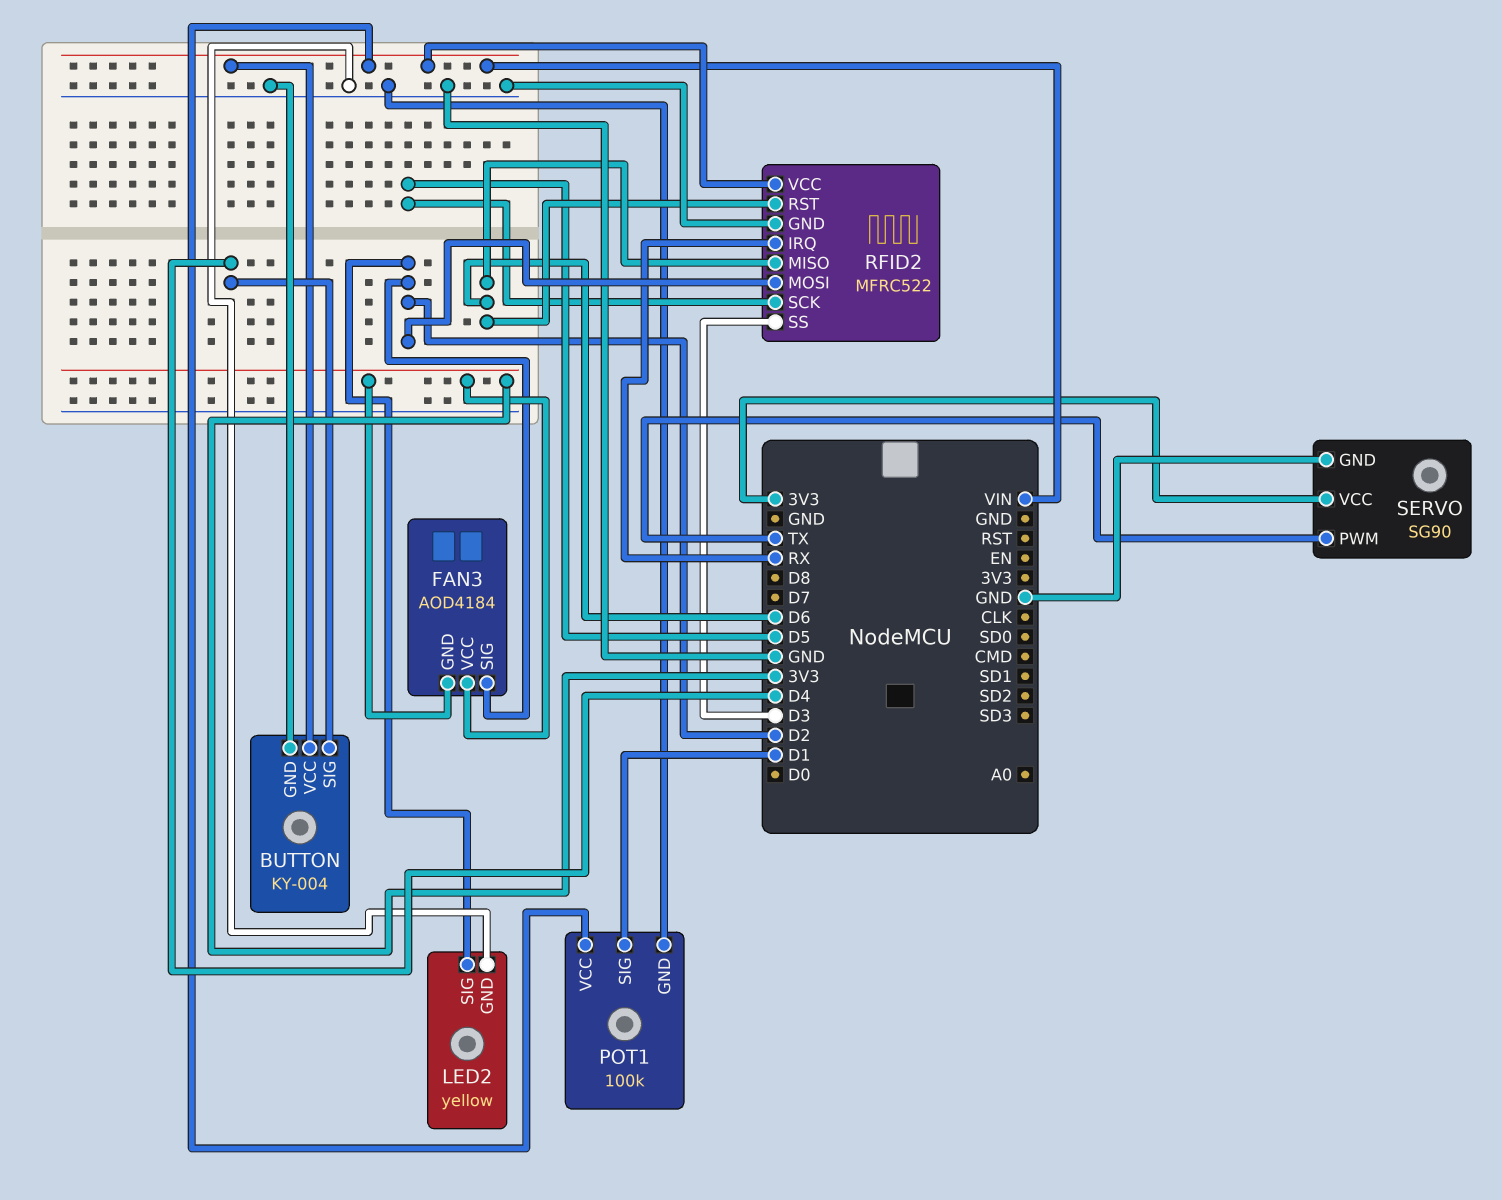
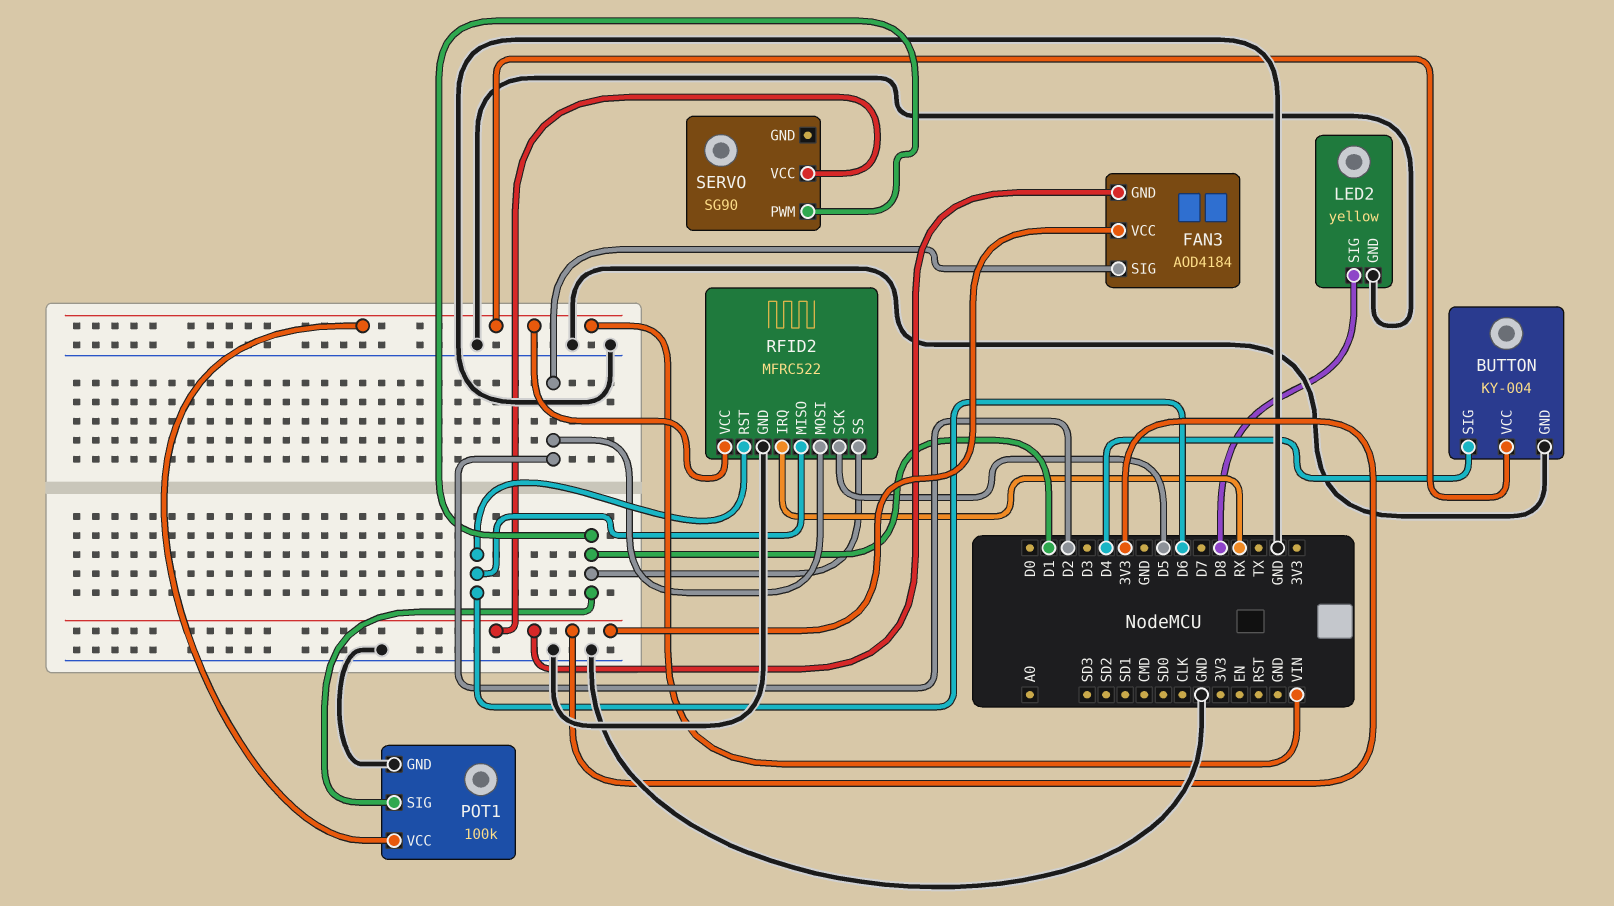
LED2 pin SIG: D2 -> D8
RFID2 pin SS: D3 -> D1
SERVO pin GND: GND -> none
SERVO pin PWM: TX -> D1

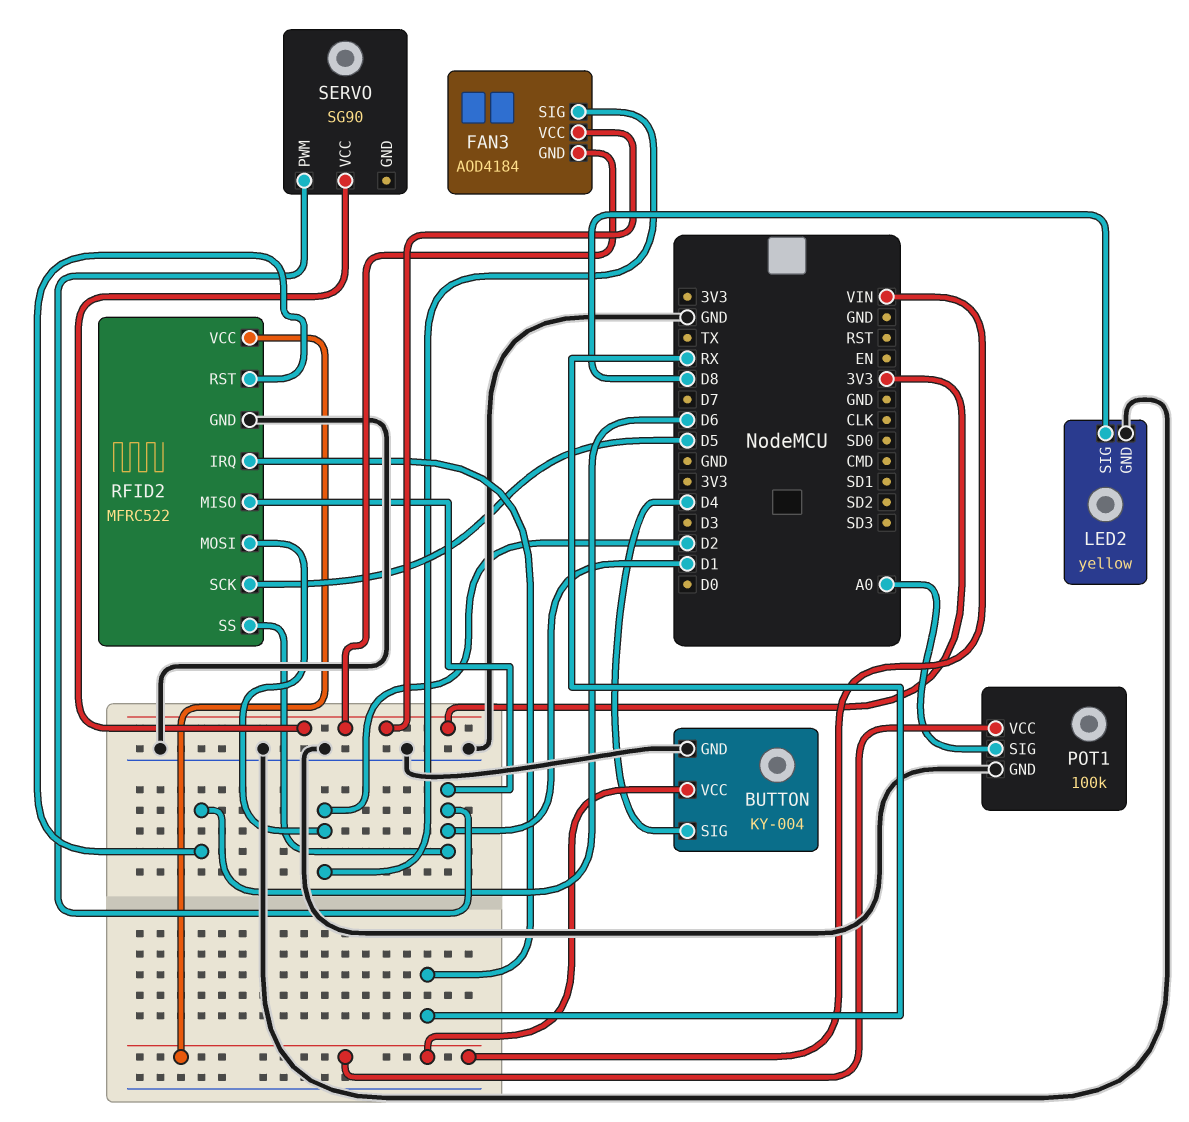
POT1 pin SIG: D1 -> A0
RFID2 pin MISO: D6 -> D1

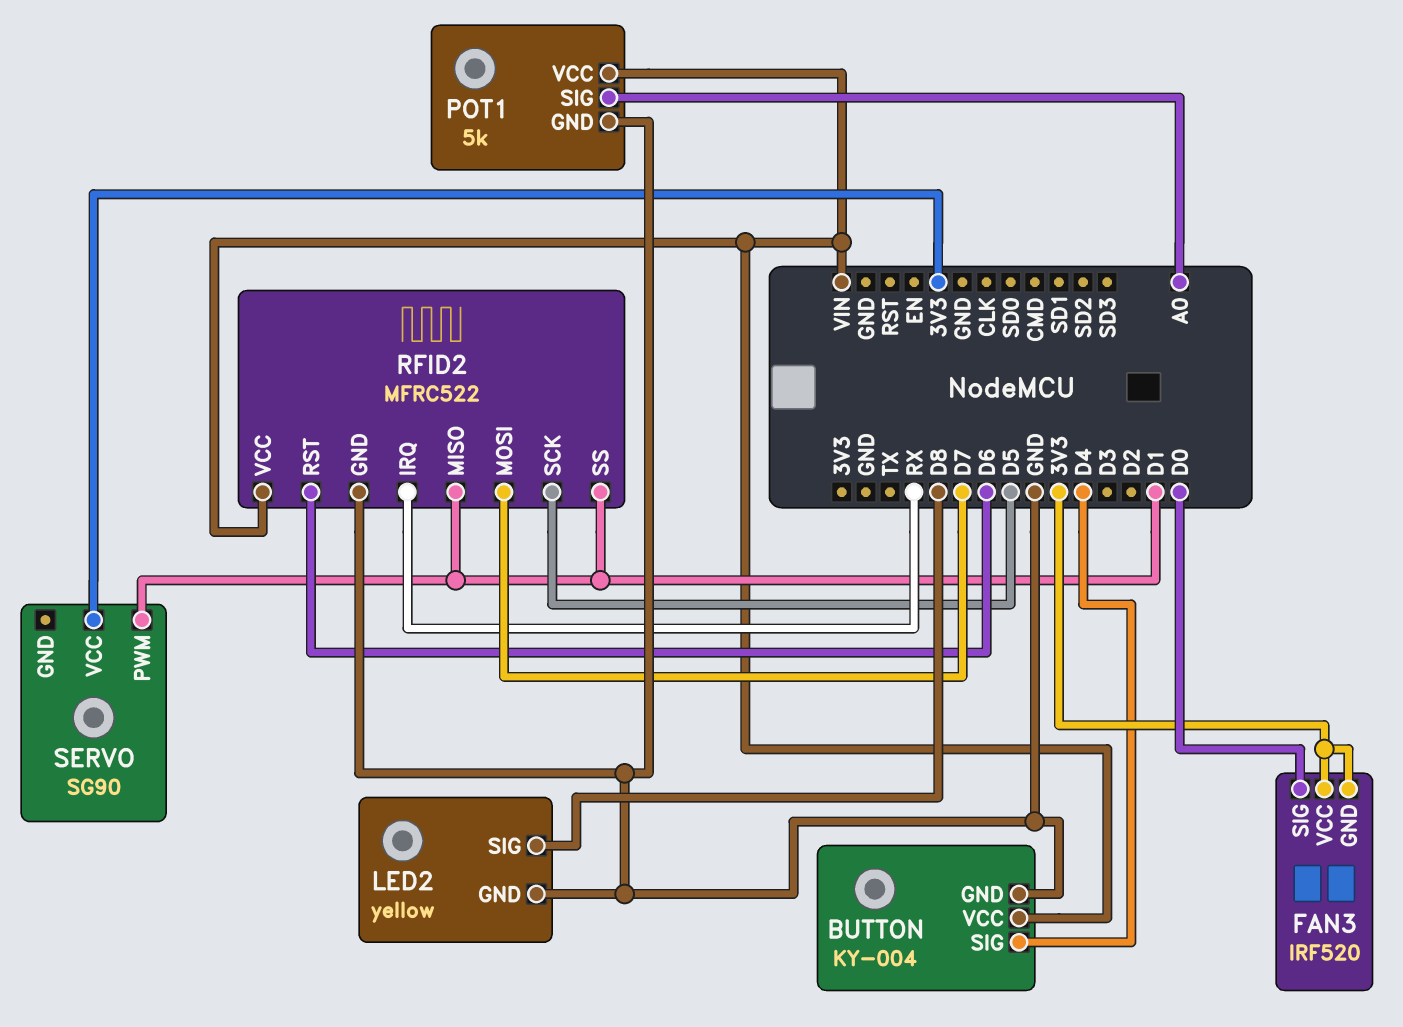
FAN3: AOD4184 -> IRF520
FAN3 pin SIG: D2 -> D0
POT1: 100k -> 5k
RFID2 pin MOSI: D2 -> D7

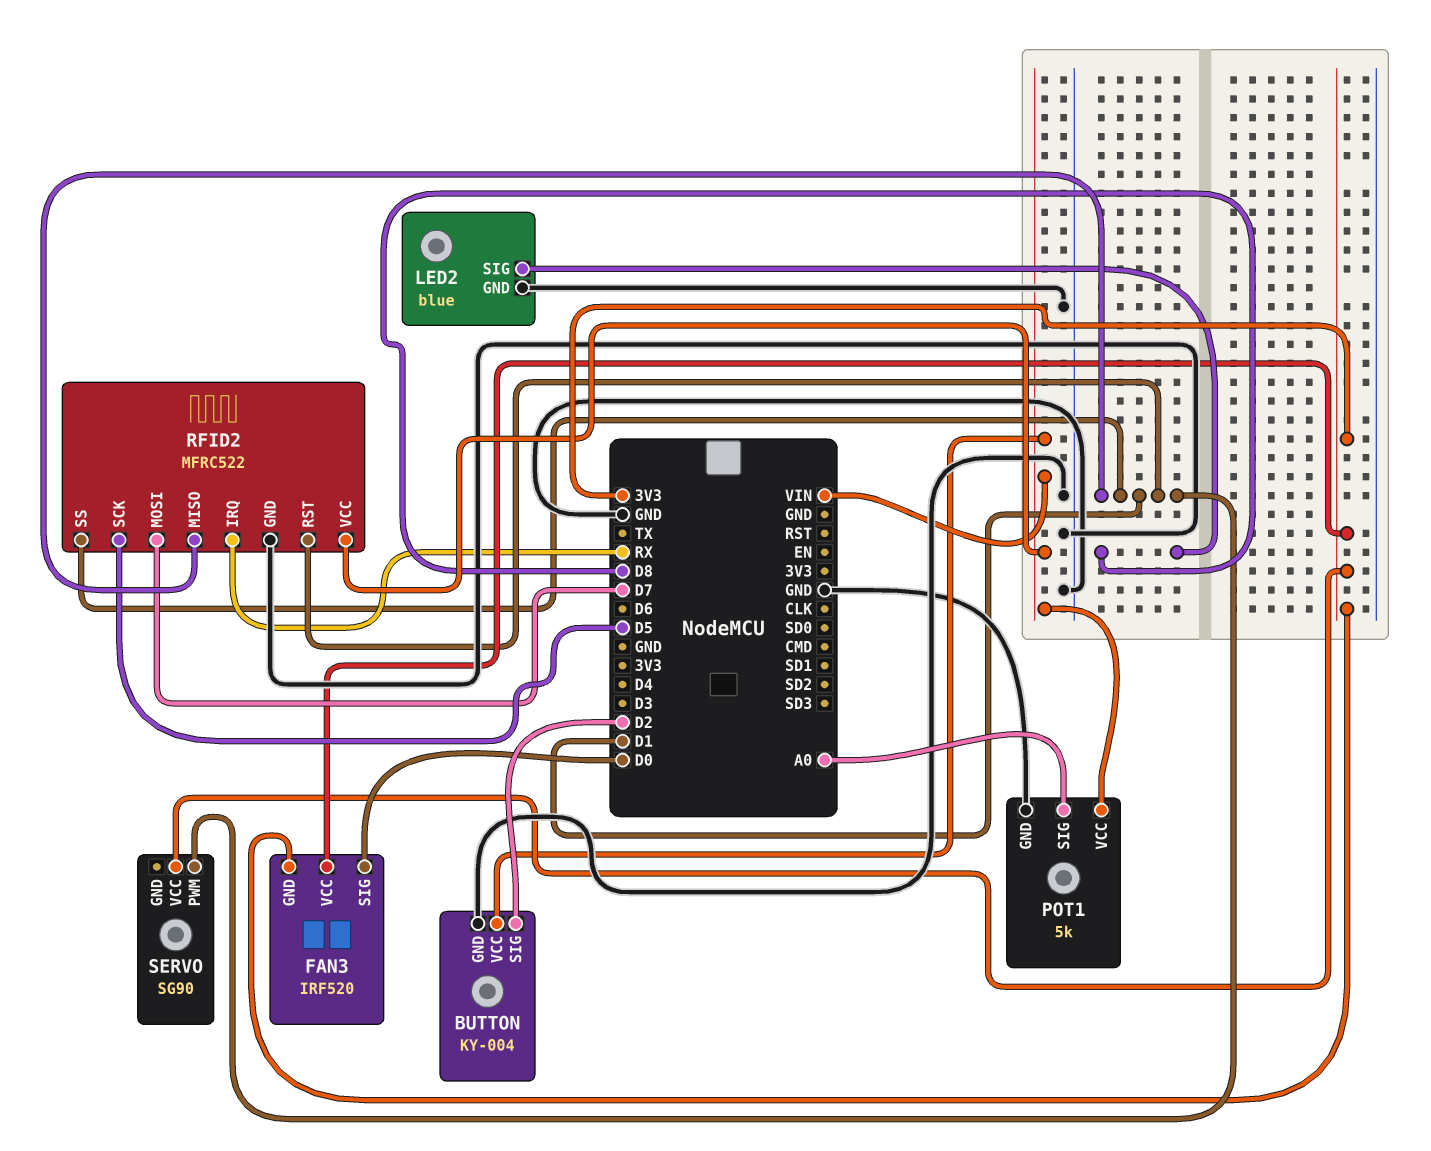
BUTTON pin SIG: D4 -> D2
LED2: yellow -> blue
RFID2 pin RST: D6 -> D1

